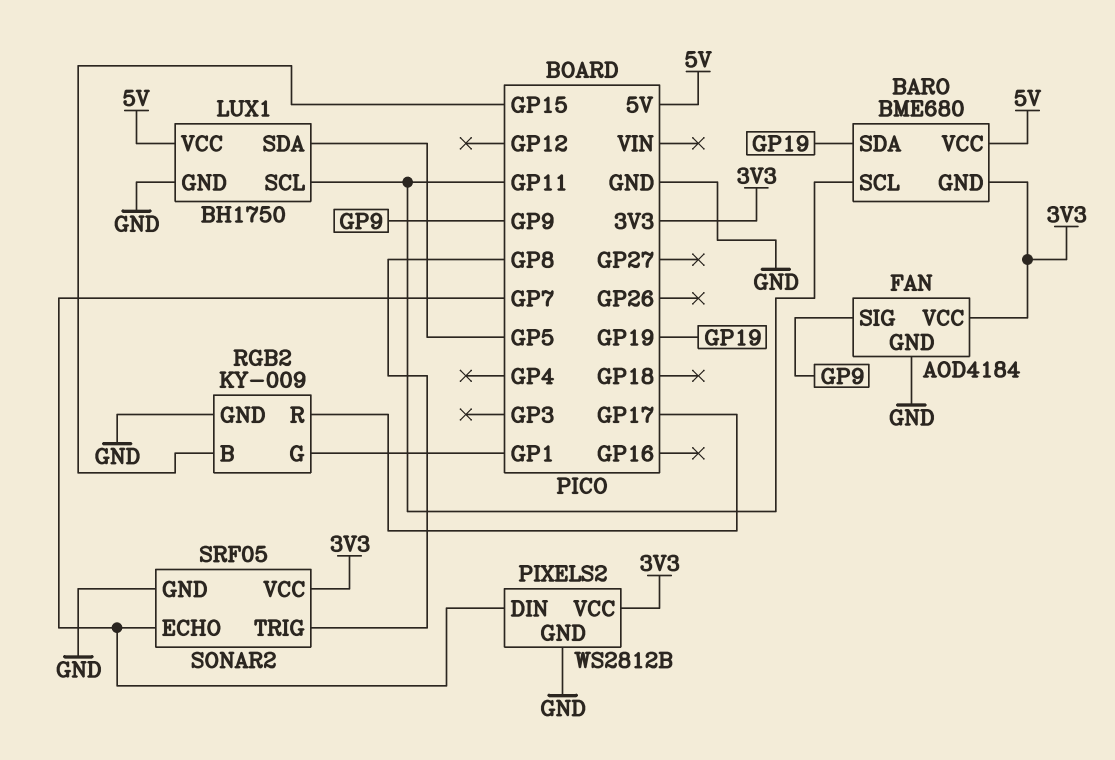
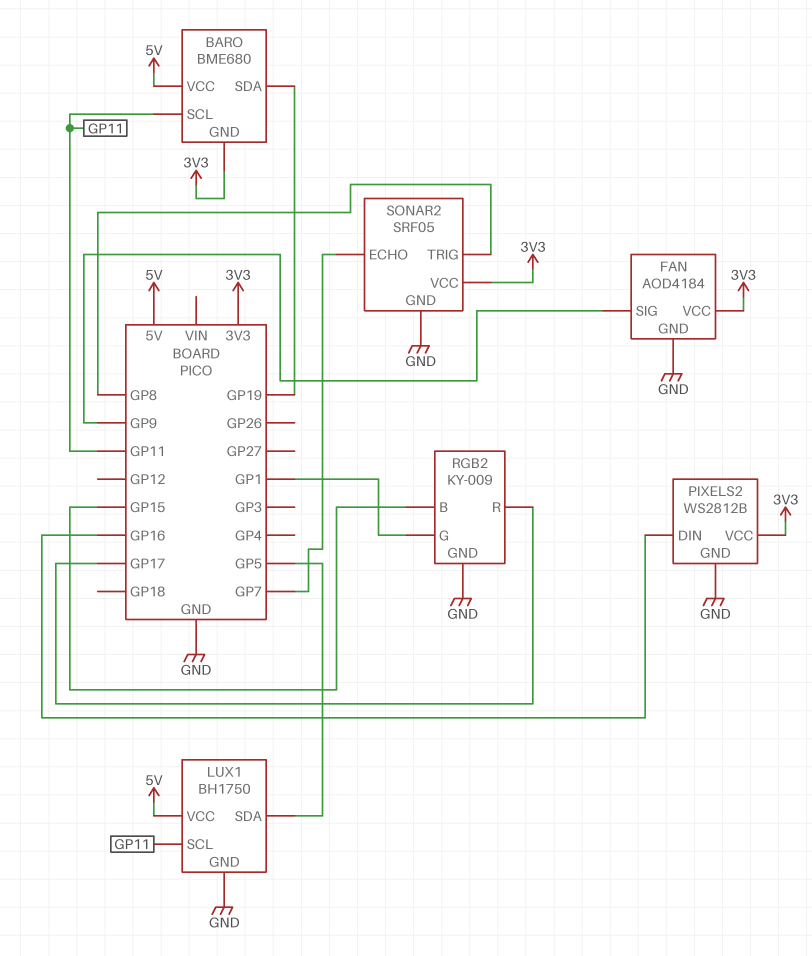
PIXELS2 pin DIN: GP7 -> GP16

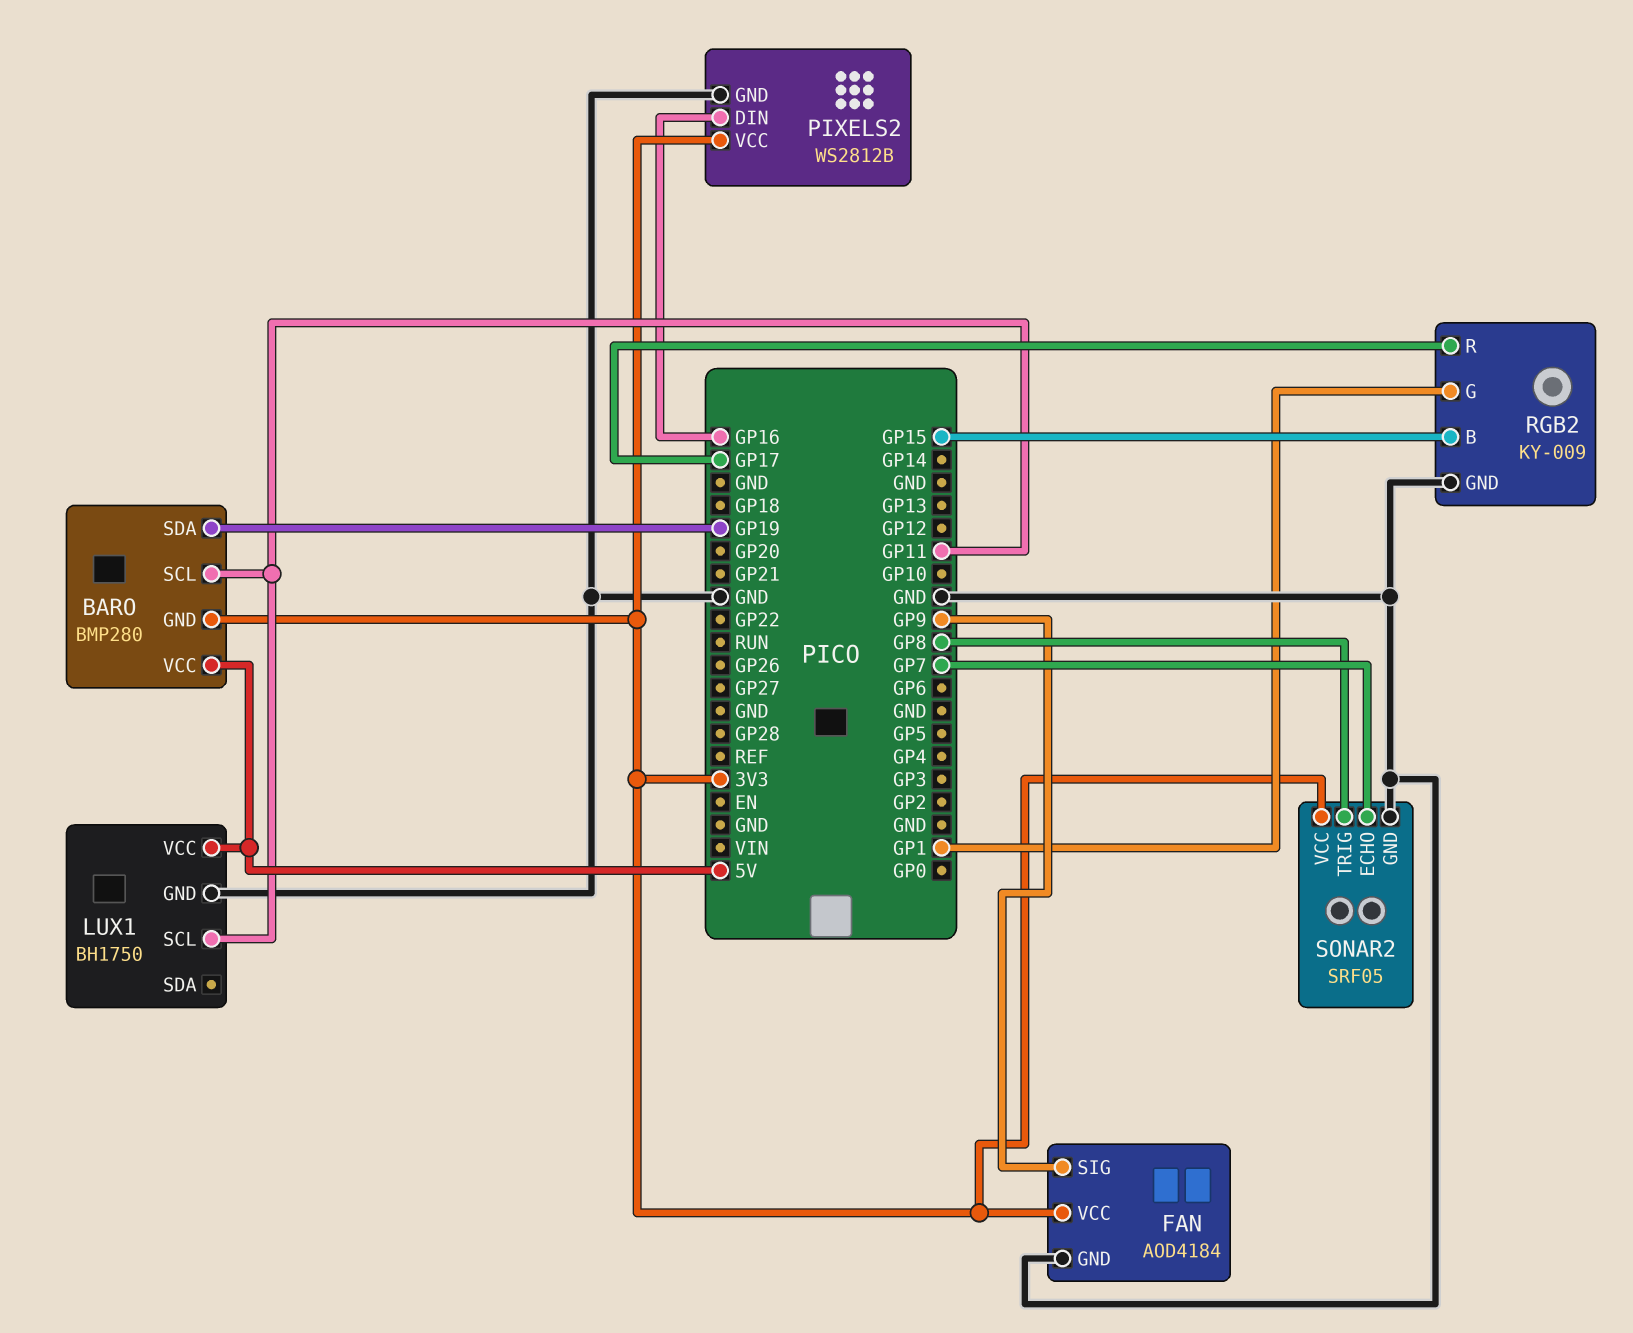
BARO: BME680 -> BMP280
LUX1 pin SDA: GP5 -> none

